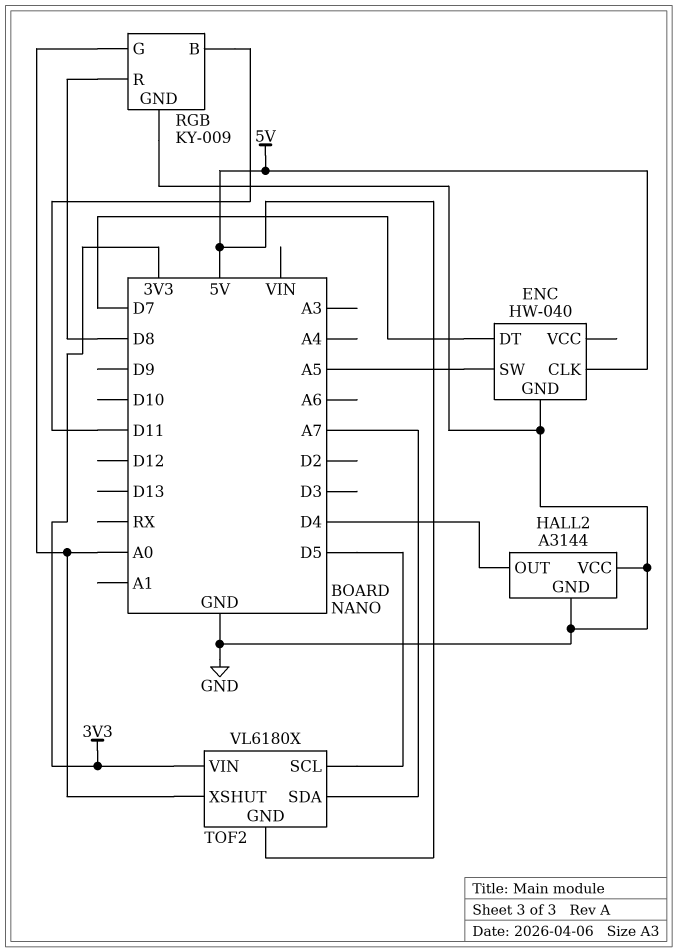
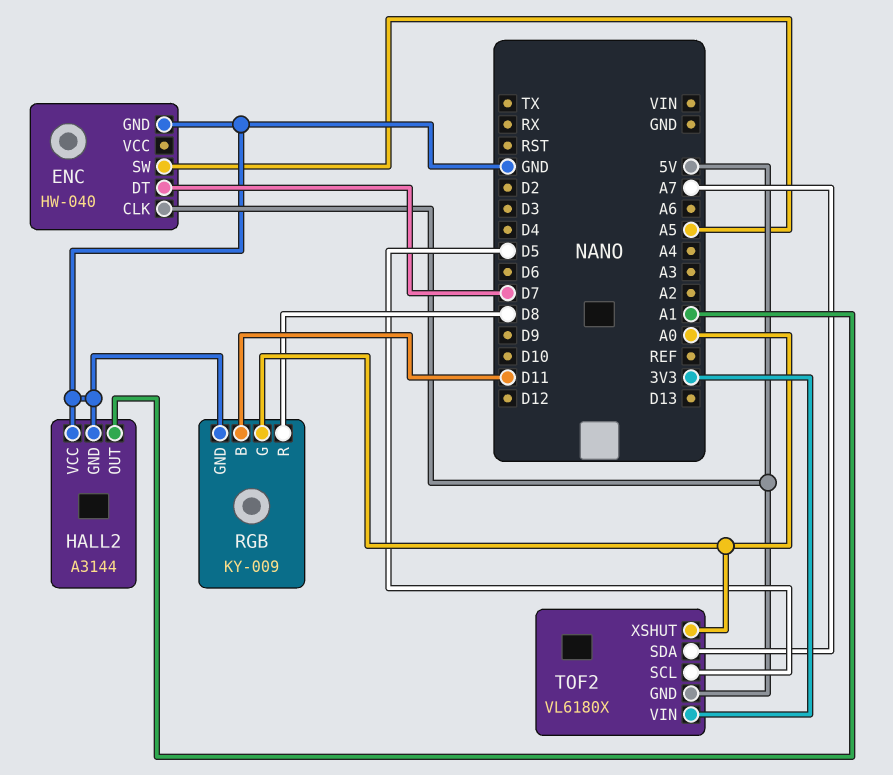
HALL2 pin OUT: D4 -> A1

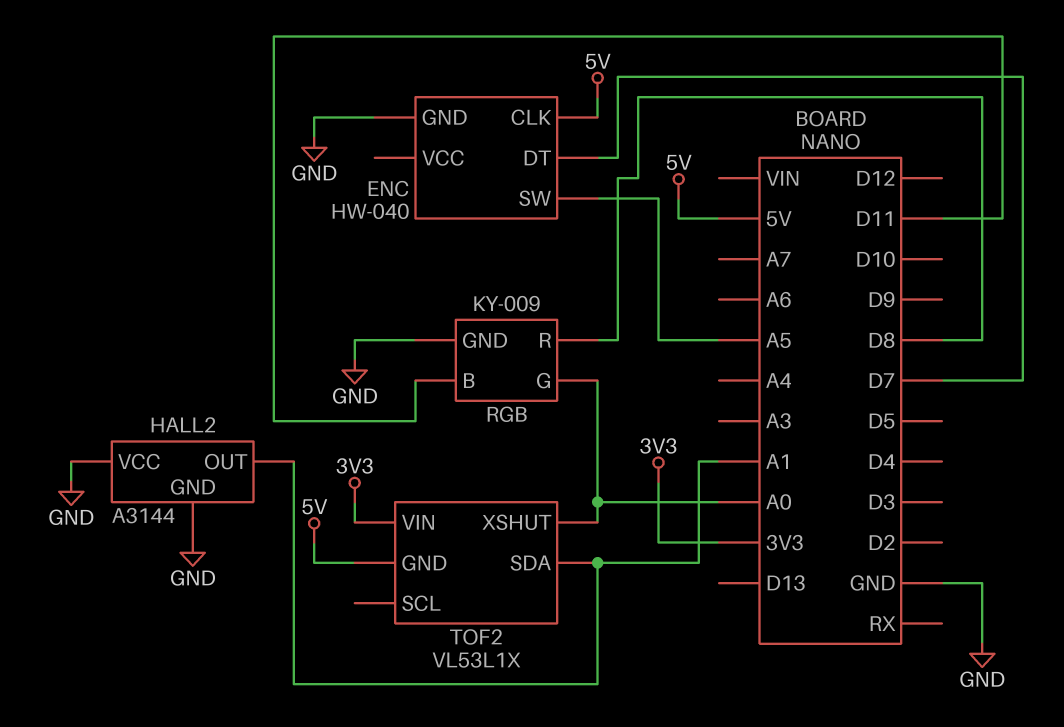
TOF2: VL6180X -> VL53L1X
TOF2 pin SCL: D5 -> none
TOF2 pin SDA: A7 -> A1

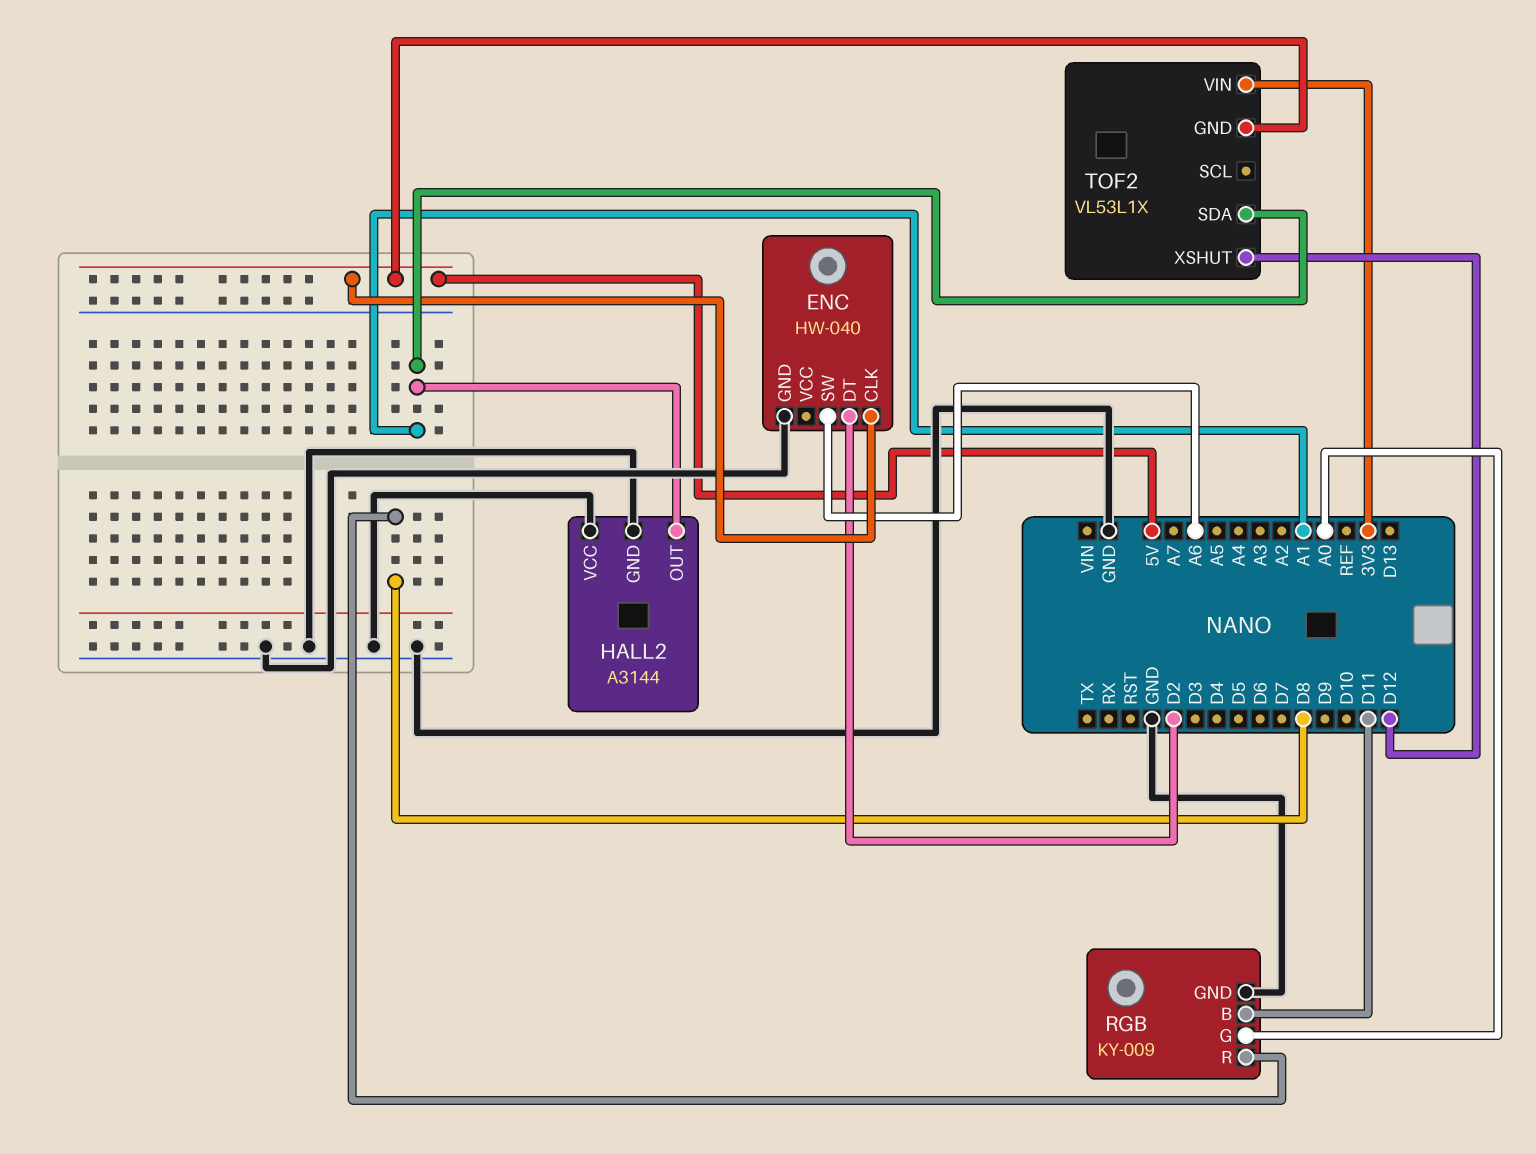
ENC pin DT: D7 -> D2
ENC pin SW: A5 -> A6
TOF2 pin XSHUT: A0 -> D12

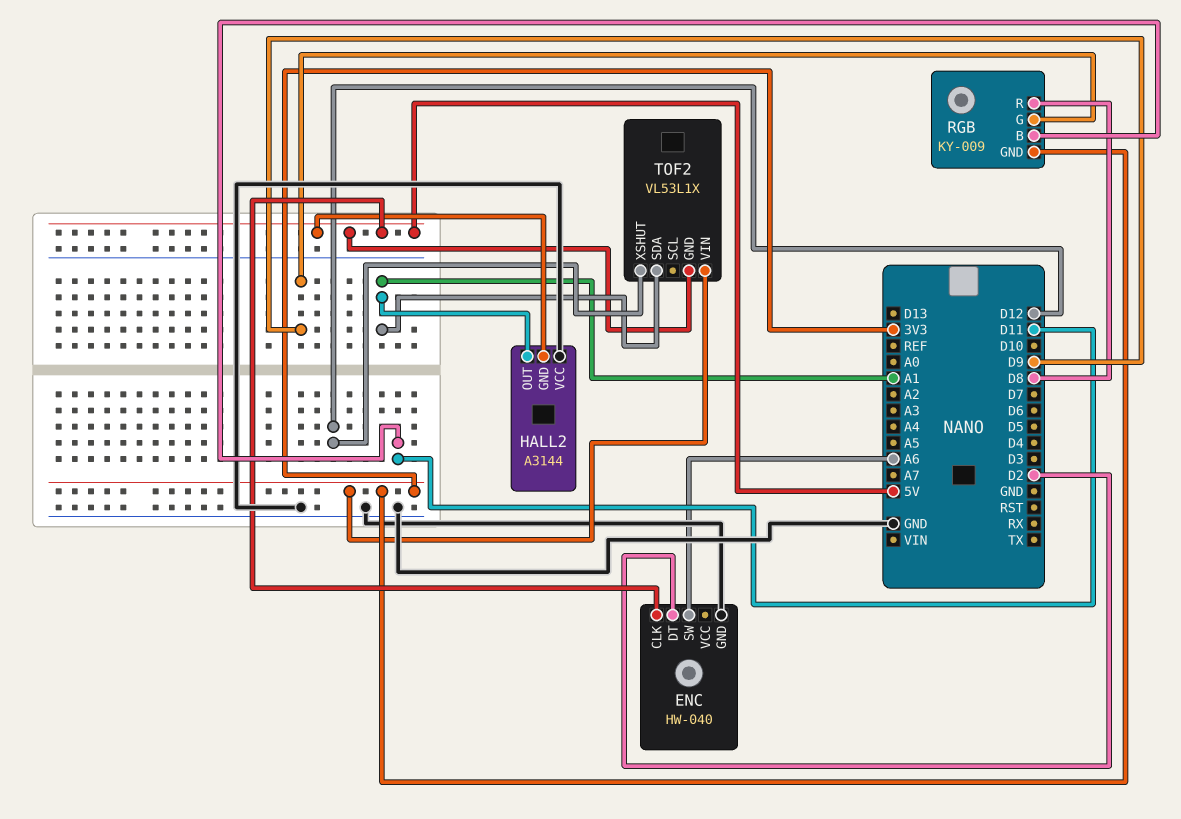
HALL2 pin GND: GND -> 5V
RGB pin G: A0 -> D9
RGB pin GND: GND -> 3V3

